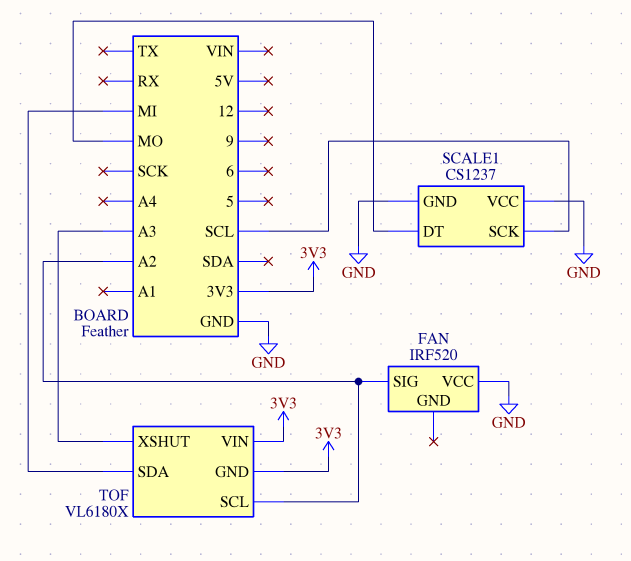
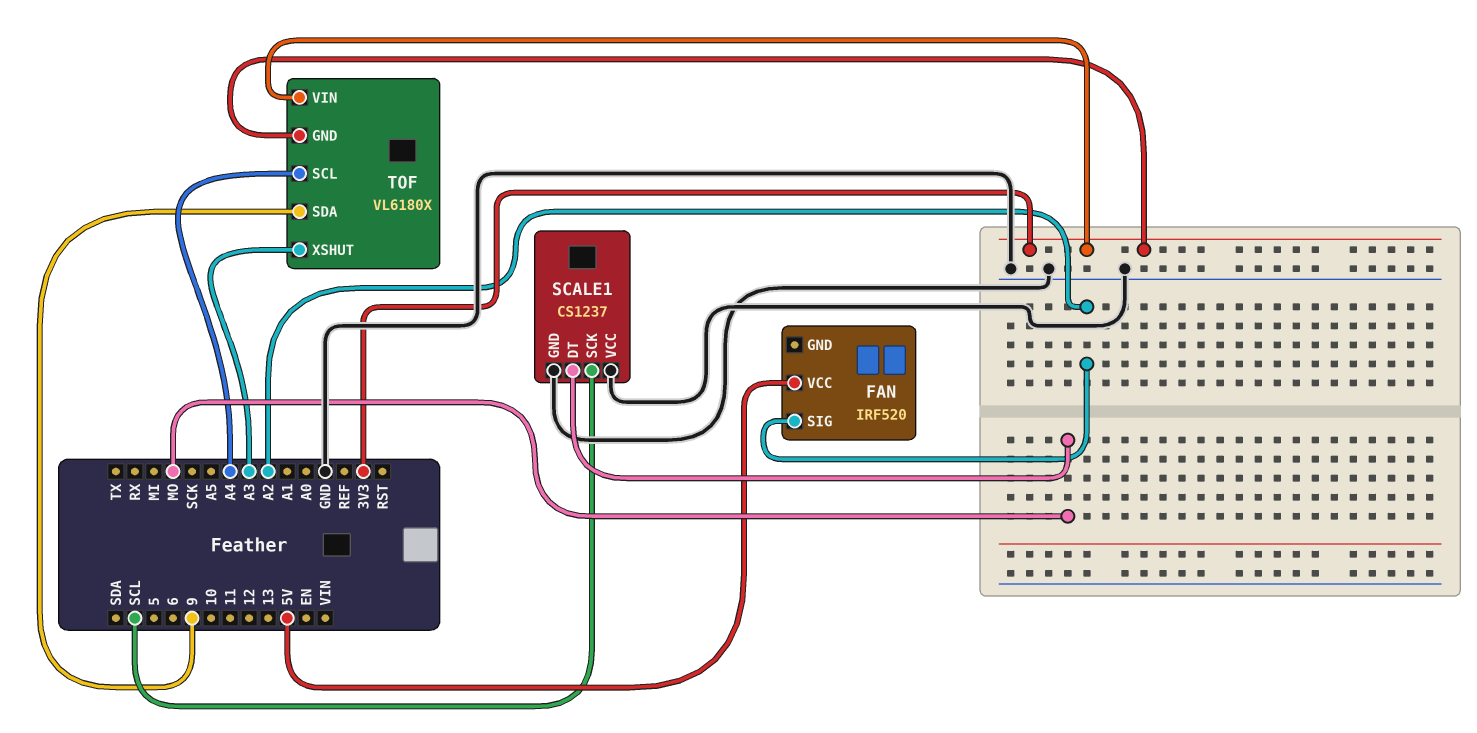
FAN pin VCC: GND -> 5V
TOF pin SCL: A2 -> A4
TOF pin SDA: MI -> 9

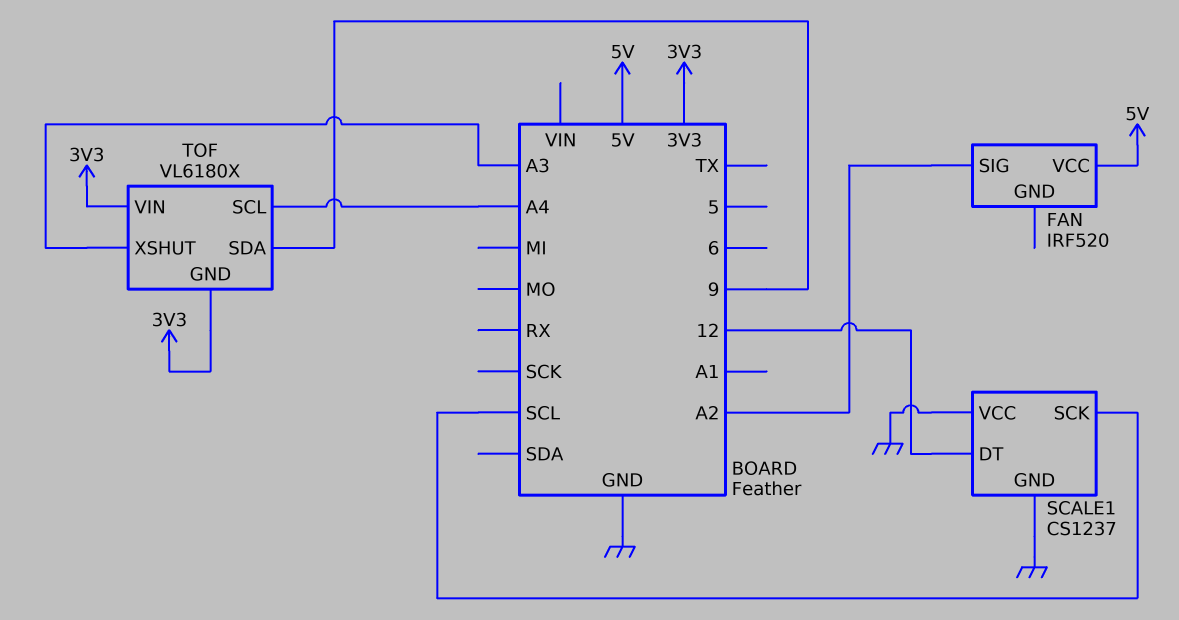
SCALE1 pin DT: MO -> 12

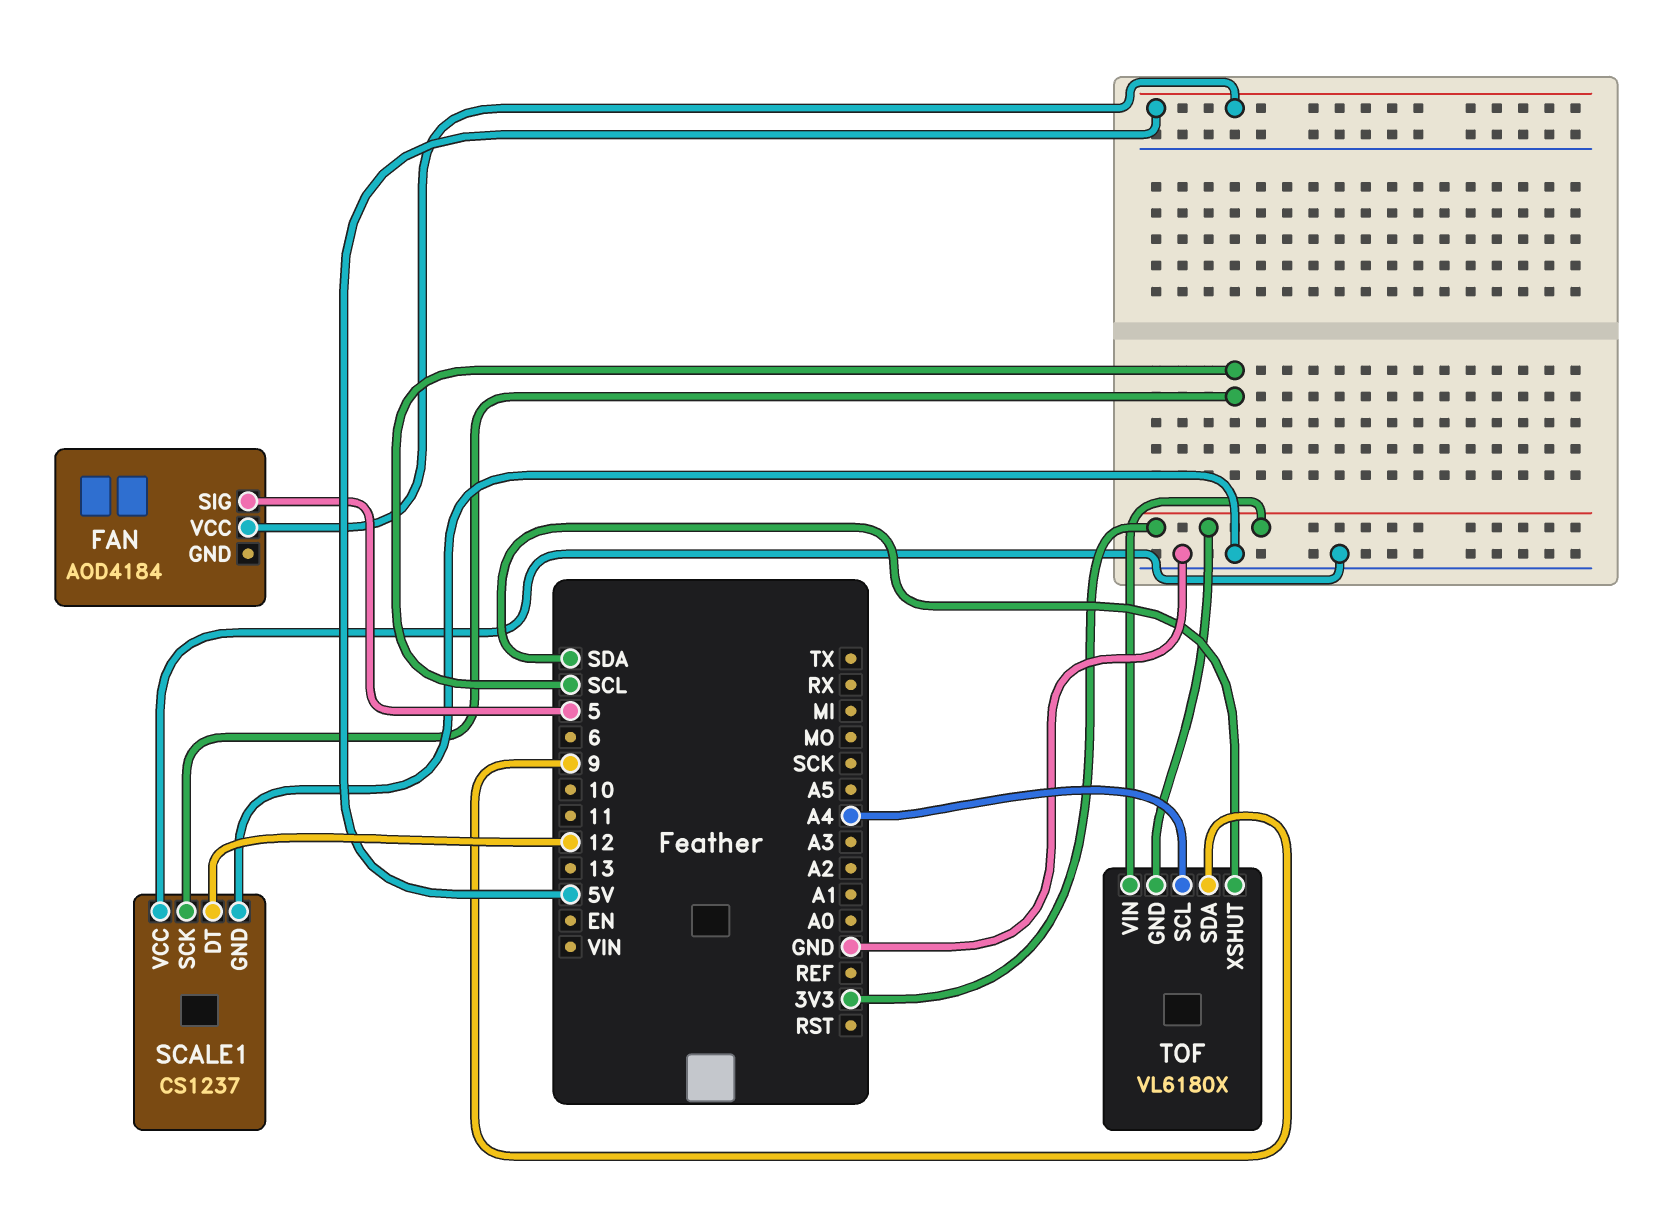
FAN: IRF520 -> AOD4184
FAN pin SIG: A2 -> 5
TOF pin XSHUT: A3 -> SDA

